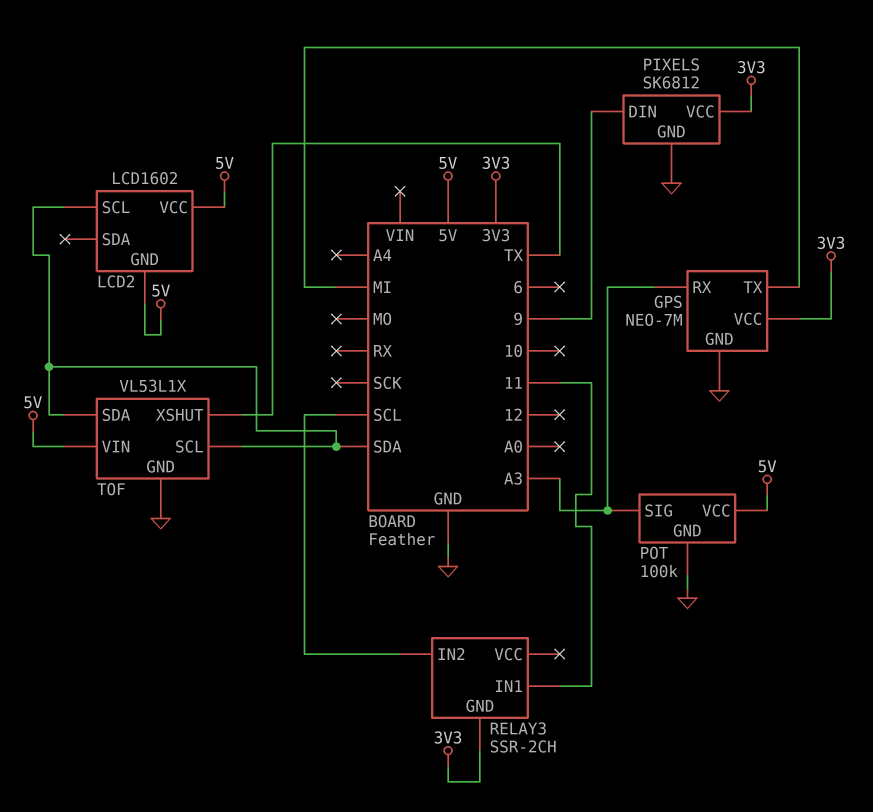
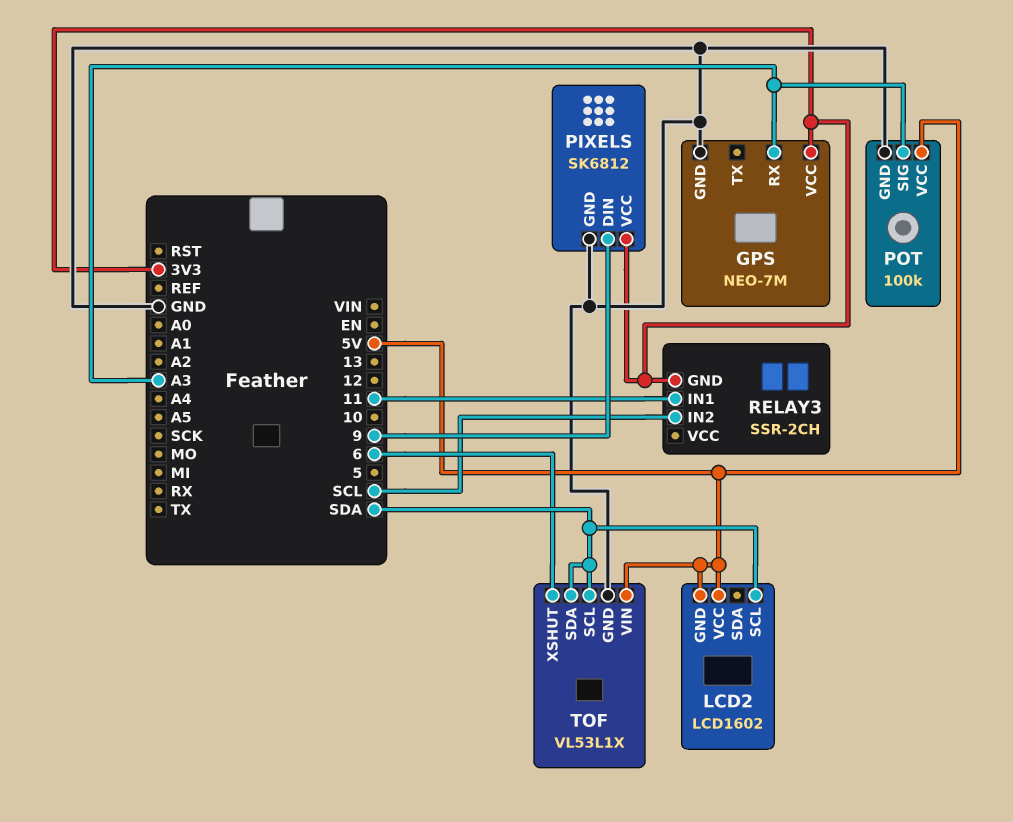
GPS pin TX: MI -> none
TOF pin XSHUT: TX -> 6

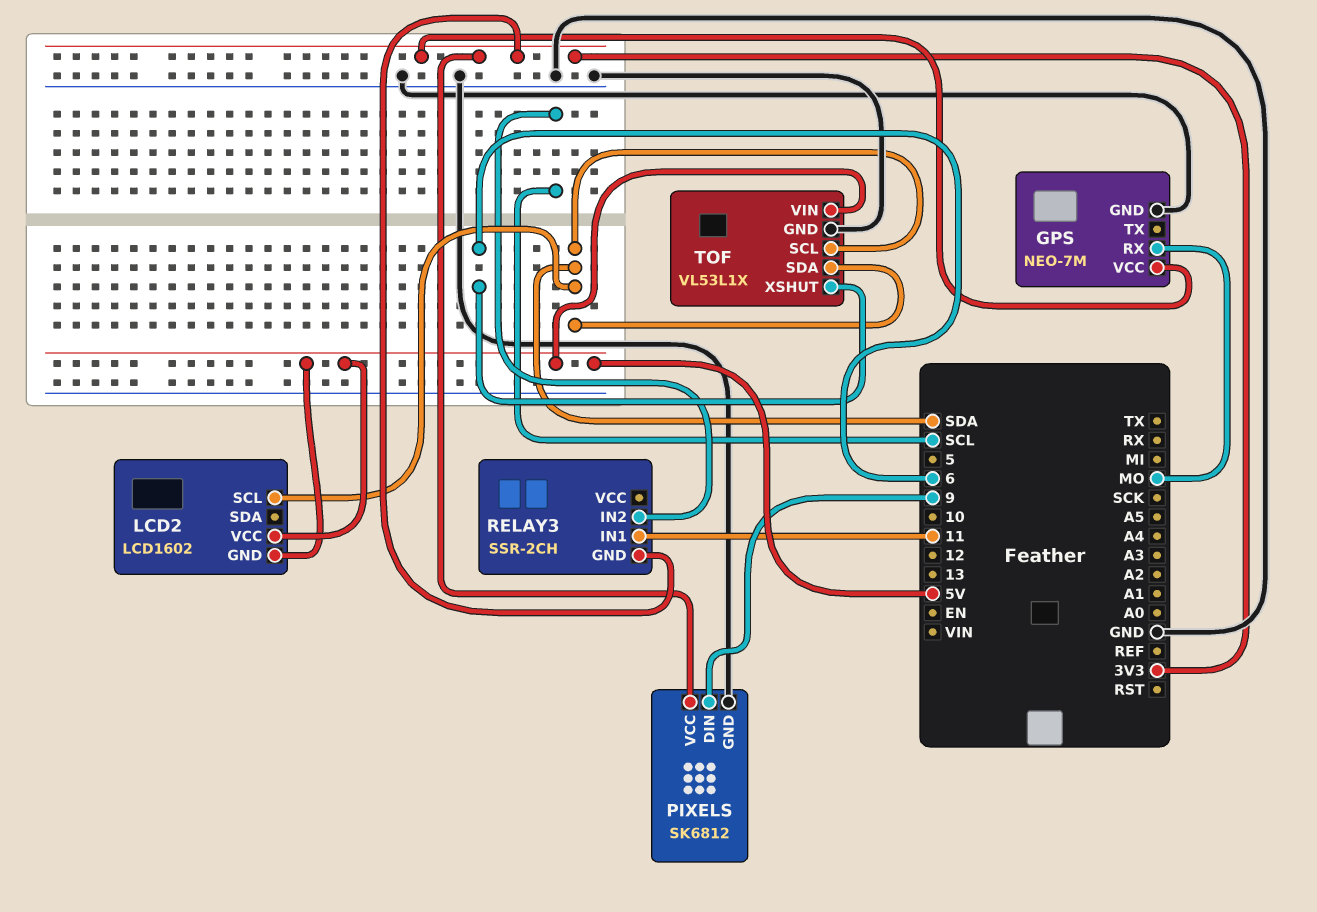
GPS pin RX: A3 -> MO
POT: 100k -> none
POT pin GND: GND -> none
POT pin SIG: A3 -> none
POT pin VCC: 5V -> none

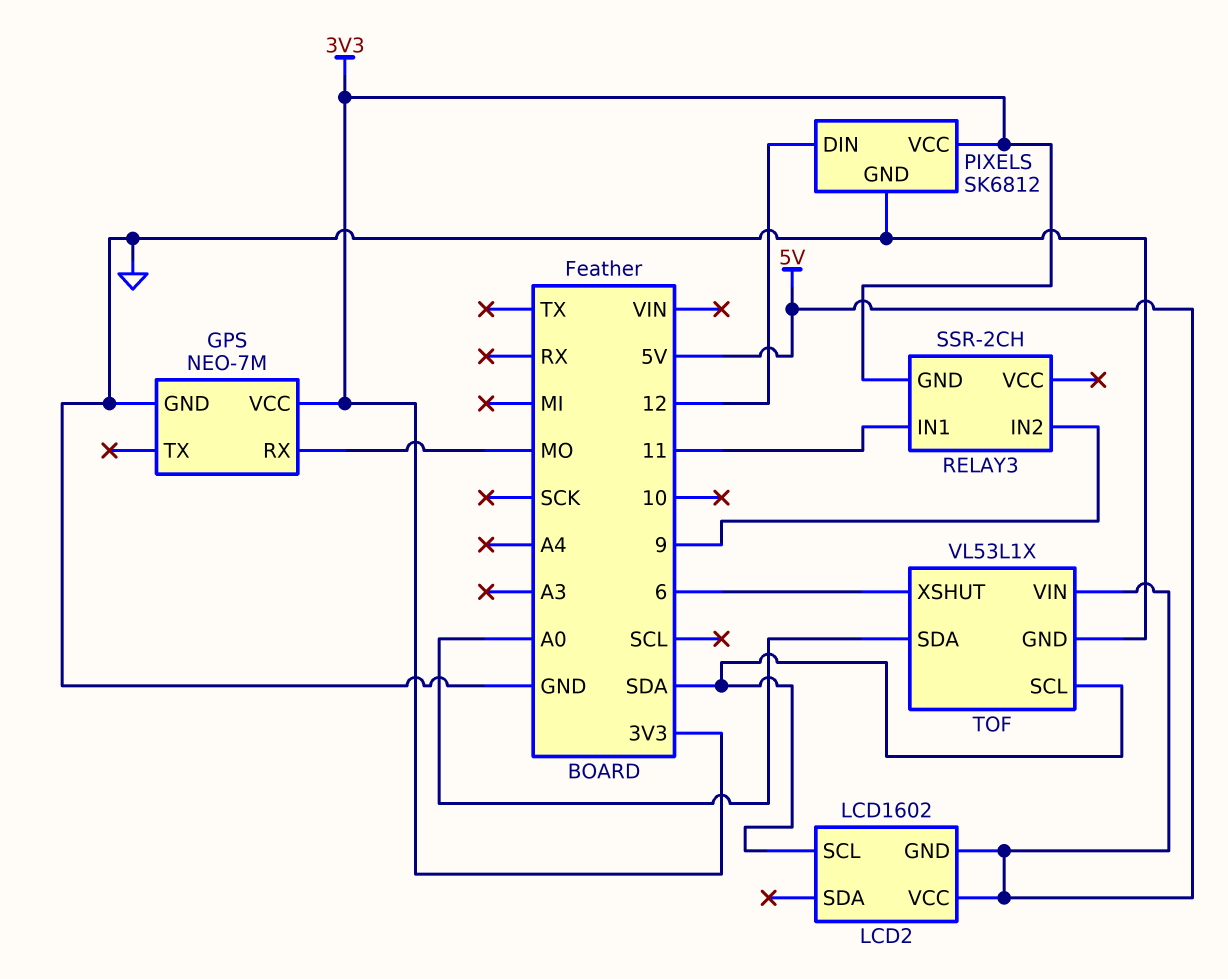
PIXELS pin DIN: 9 -> 12
RELAY3 pin IN2: SCL -> 9
TOF pin SDA: SDA -> A0

